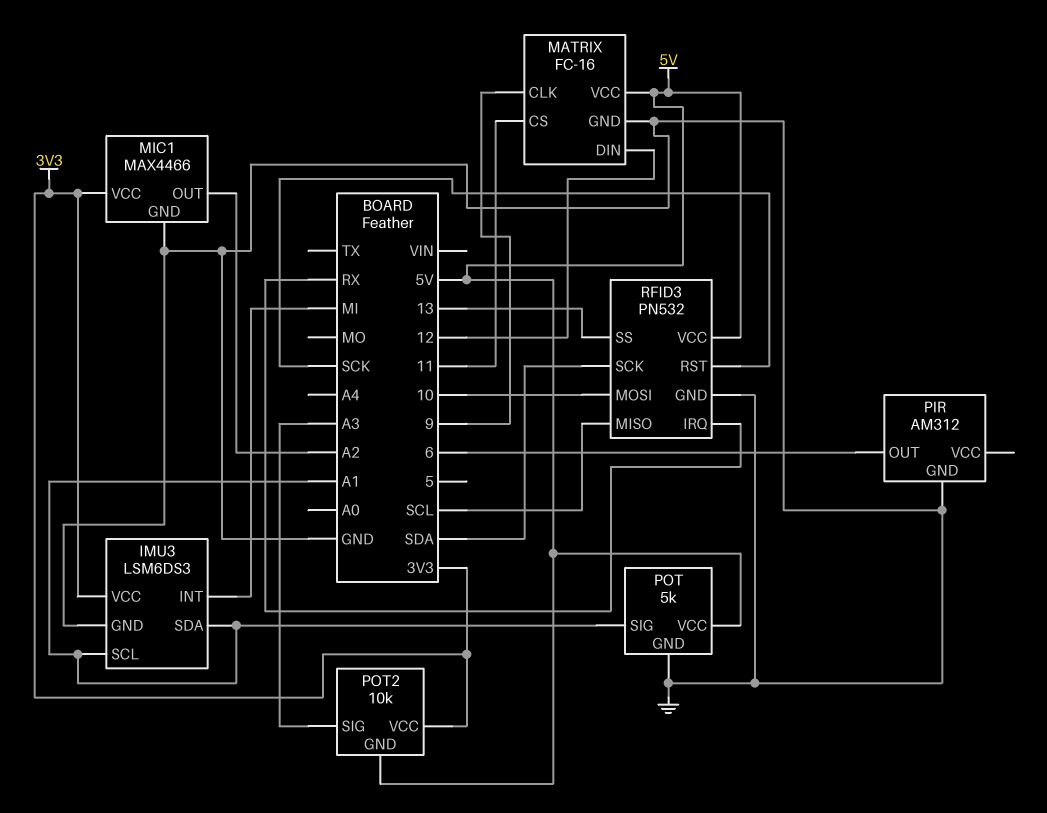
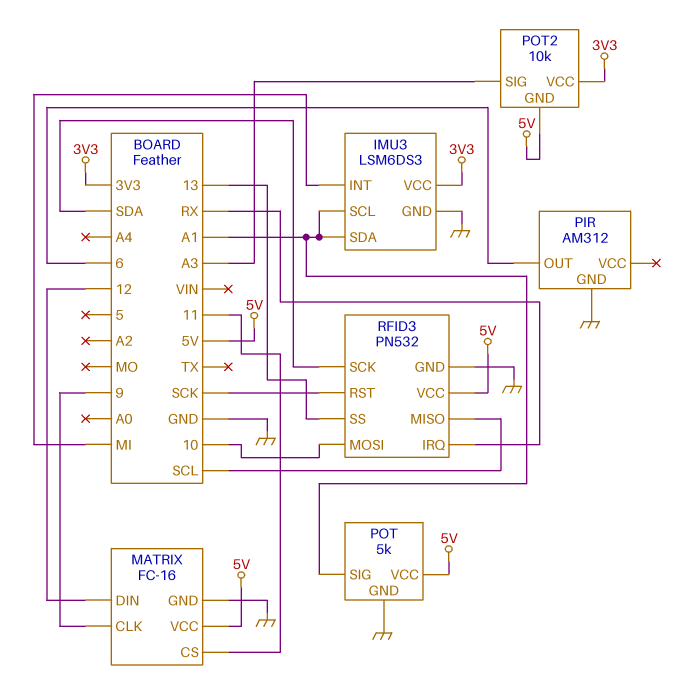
MIC1: MAX4466 -> none
MIC1 pin GND: GND -> none
MIC1 pin OUT: A2 -> none
MIC1 pin VCC: 3V3 -> none

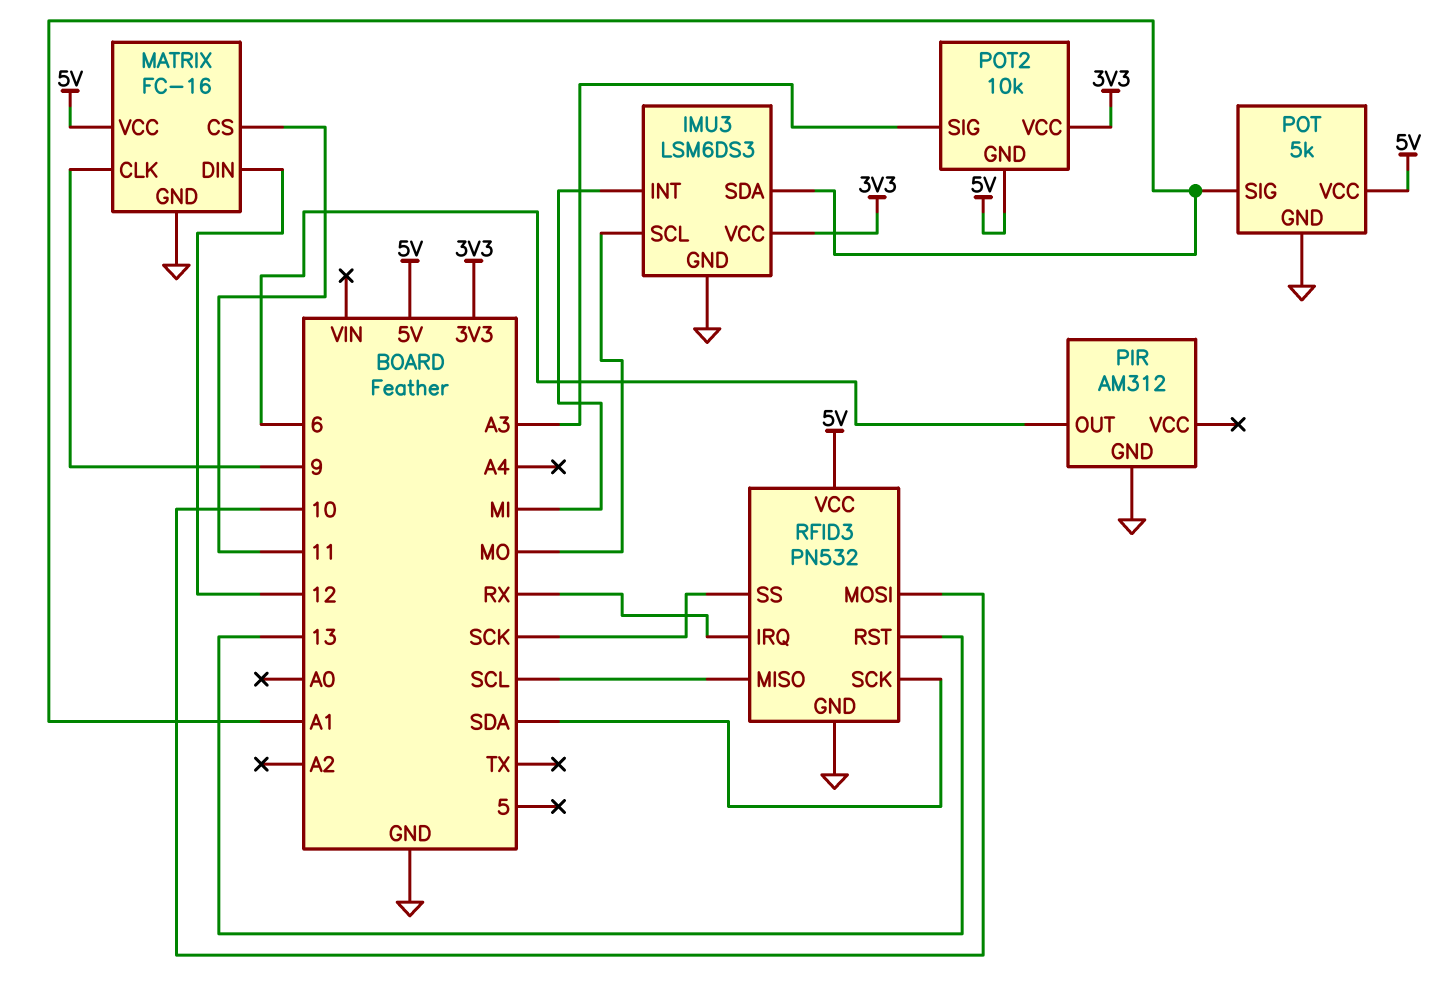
IMU3 pin SCL: A1 -> MO
RFID3 pin RST: SCK -> 13
RFID3 pin SS: 13 -> SCK

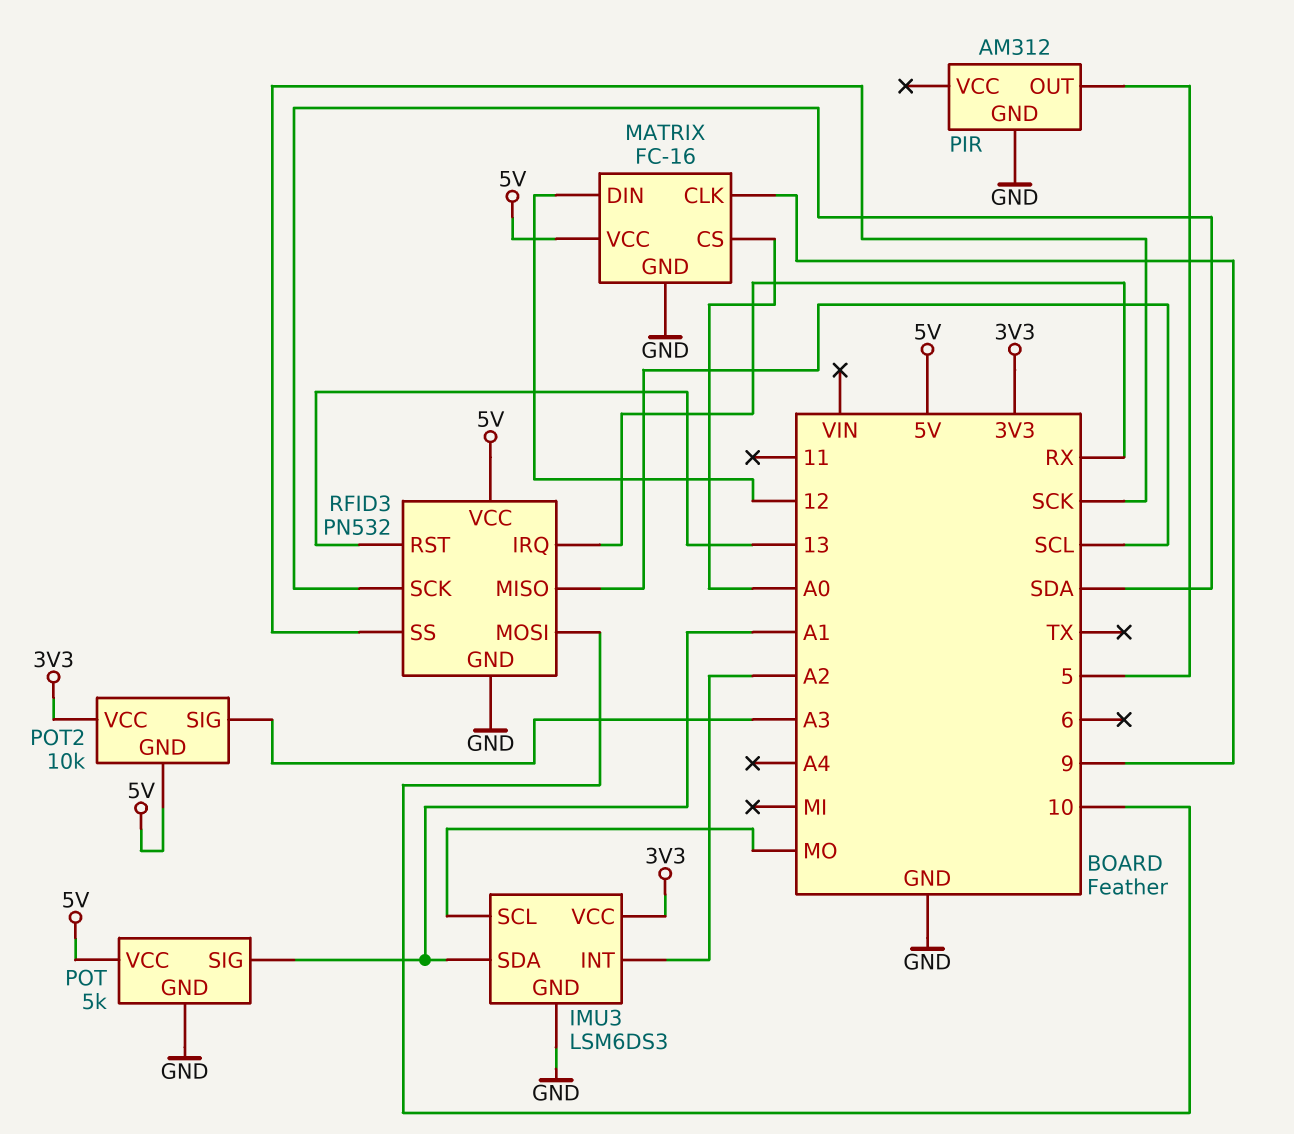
IMU3 pin INT: MI -> A2
MATRIX pin CS: 11 -> A0
PIR pin OUT: 6 -> 5

